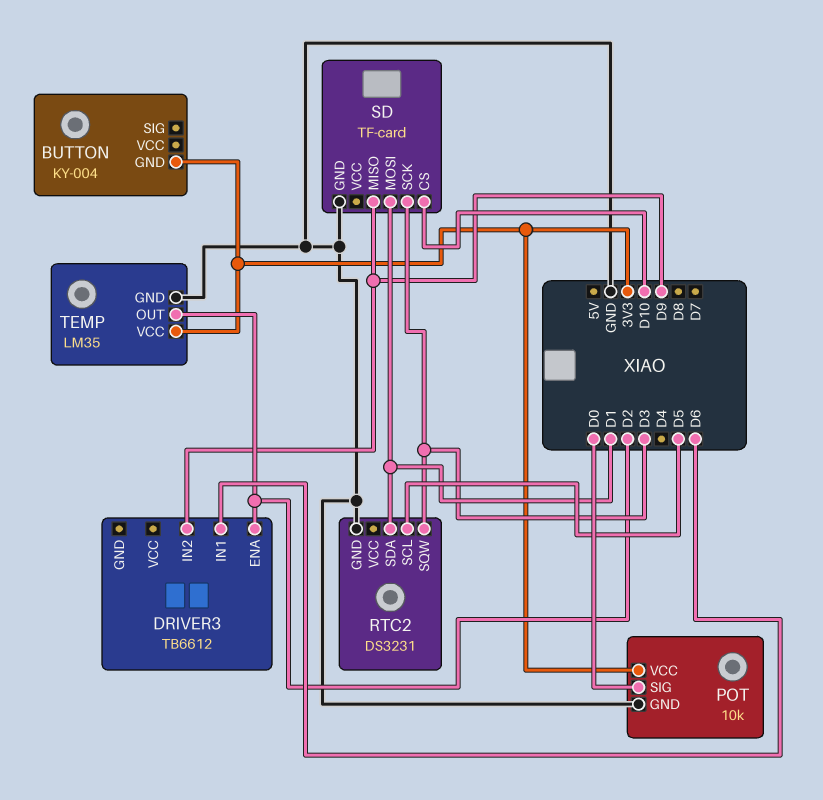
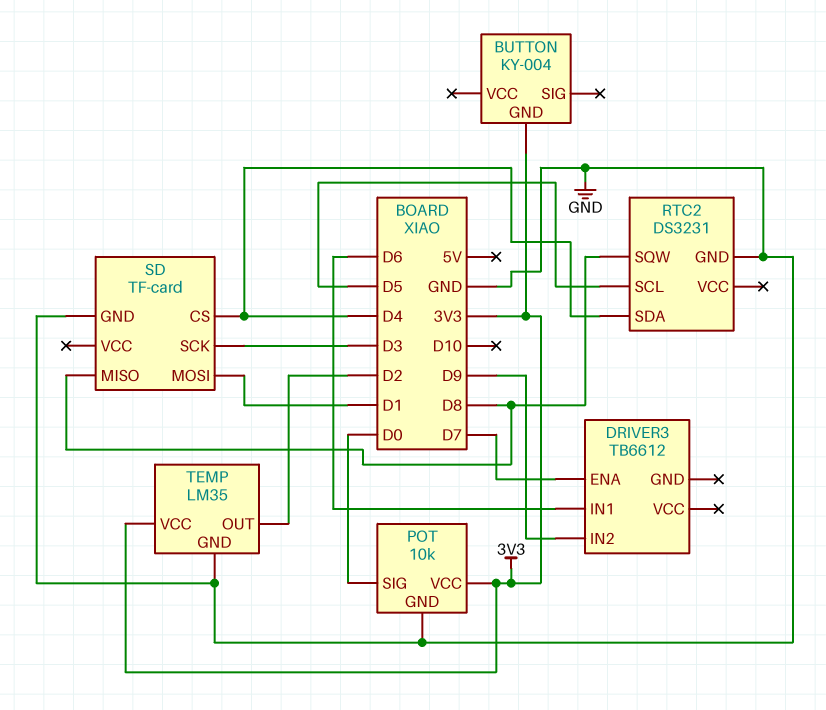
DRIVER3 pin ENA: D2 -> D7
RTC2 pin SDA: D1 -> D4
RTC2 pin SQW: D3 -> D8
SD pin CS: D10 -> D4
SD pin MISO: D9 -> D8

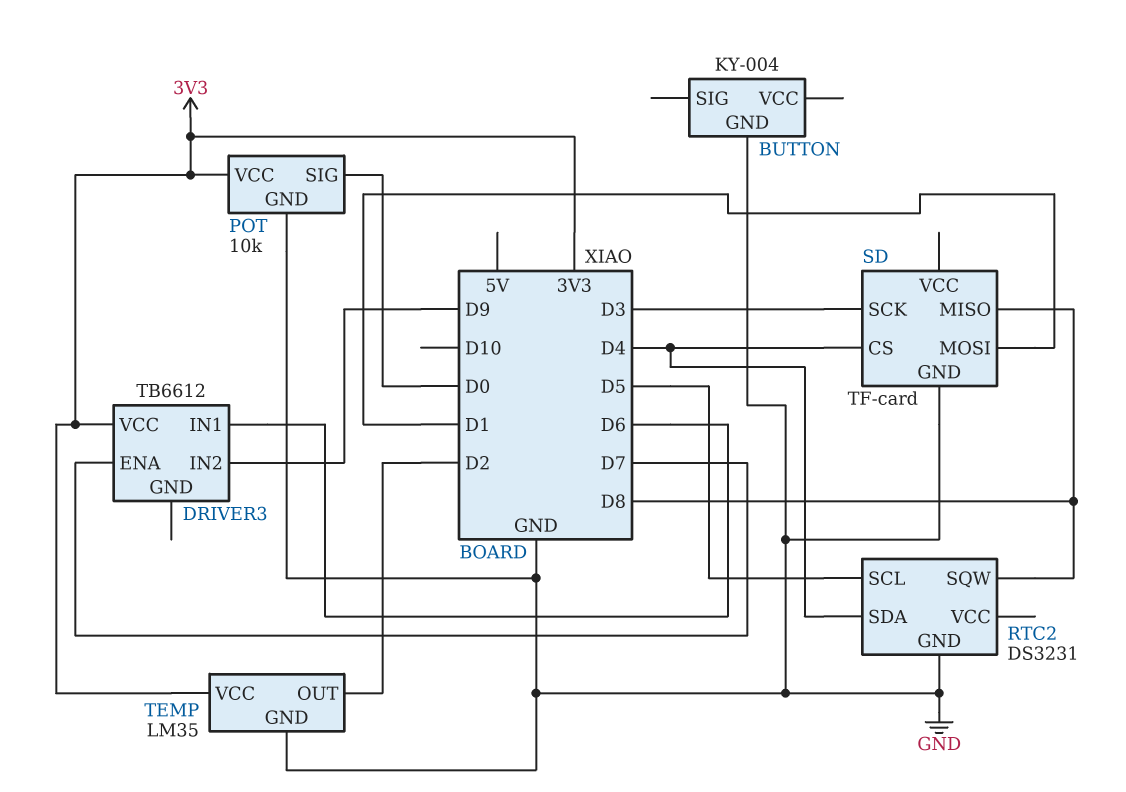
BUTTON pin GND: 3V3 -> GND
DRIVER3 pin VCC: none -> 3V3

